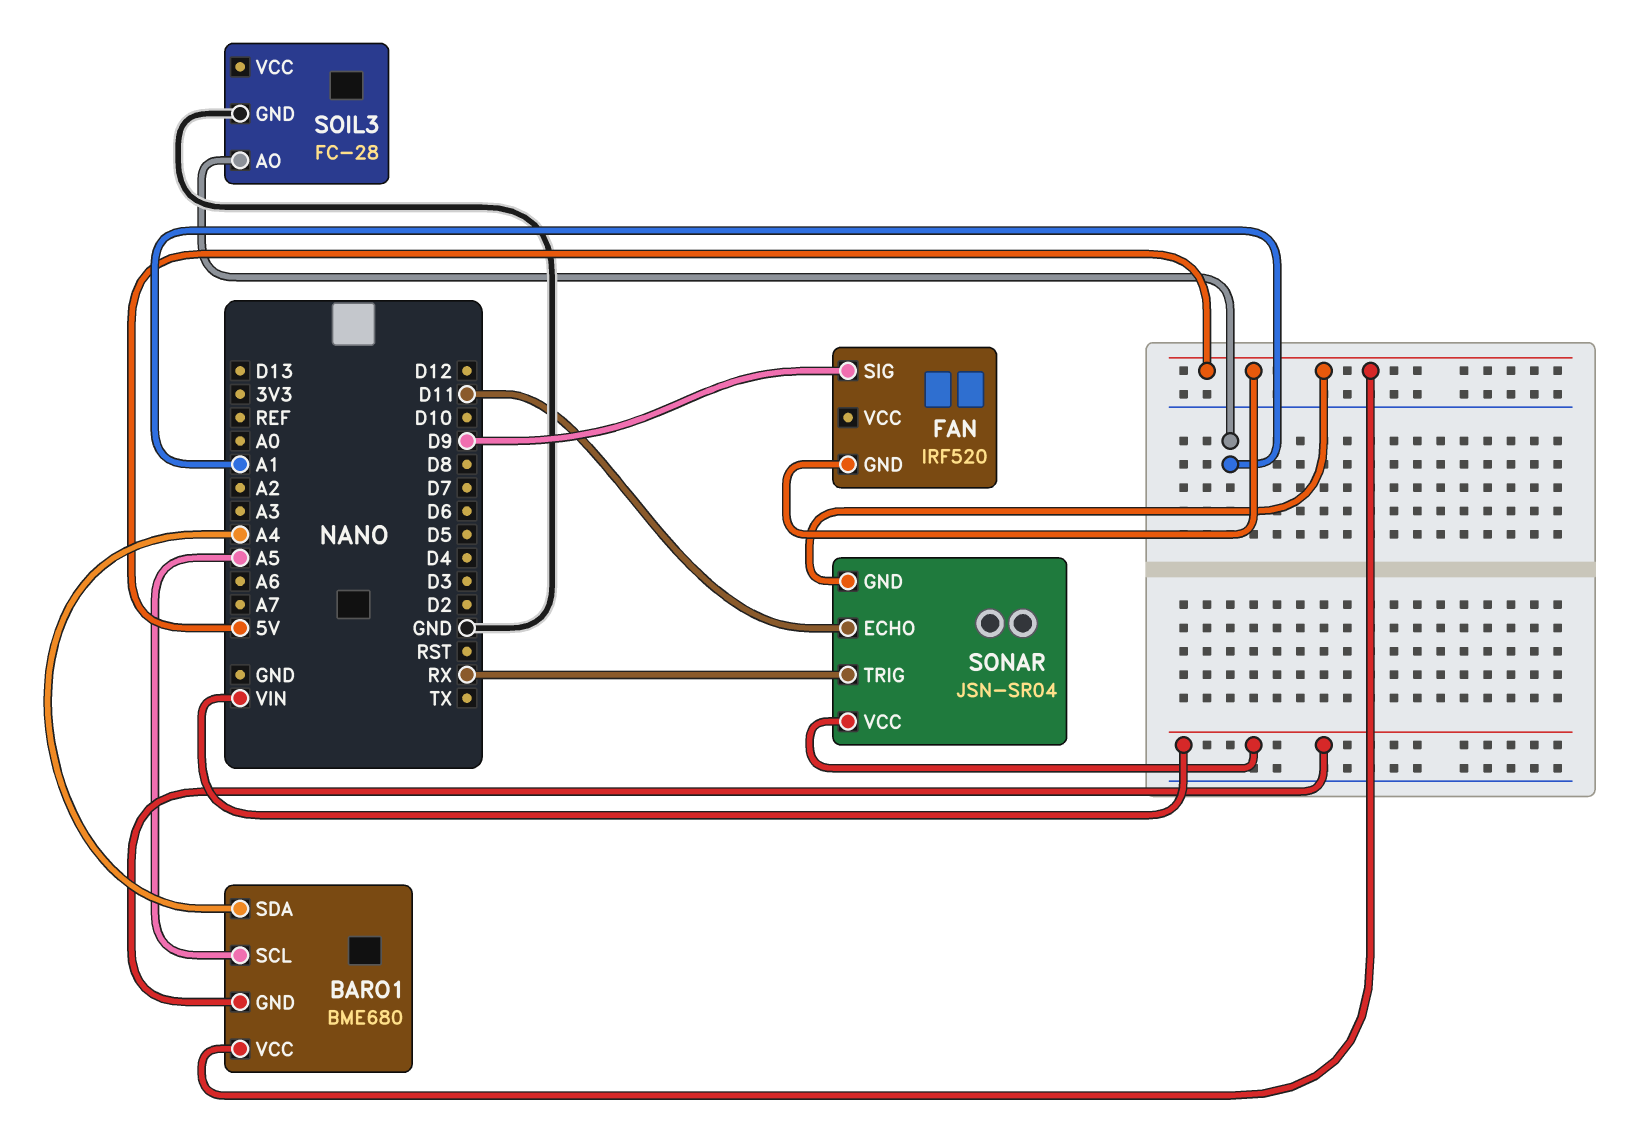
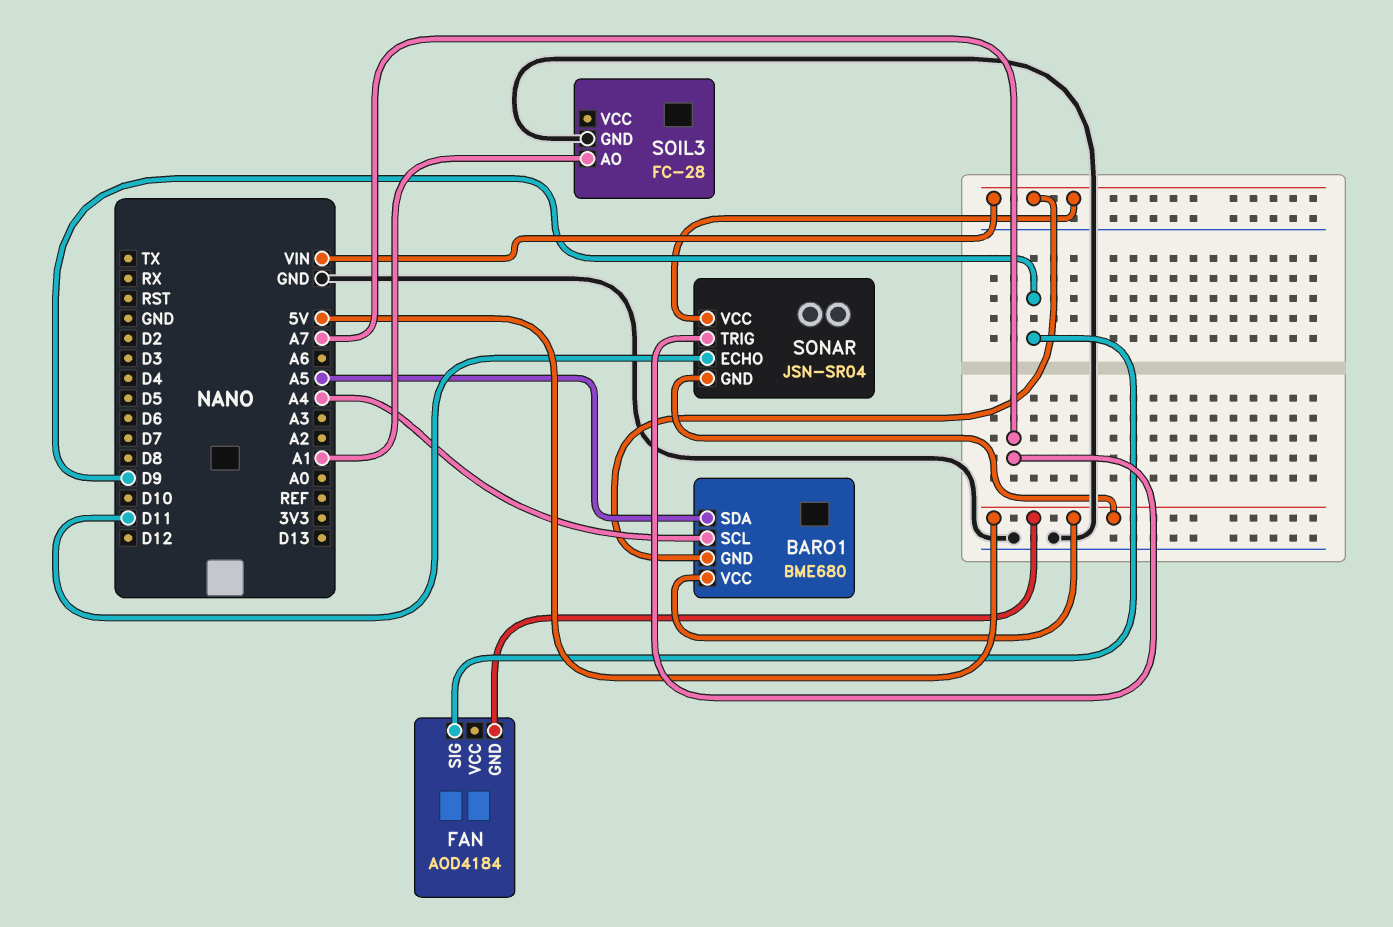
BARO1 pin SCL: A5 -> A4
BARO1 pin SDA: A4 -> A5
FAN: IRF520 -> AOD4184
SONAR pin TRIG: RX -> A7

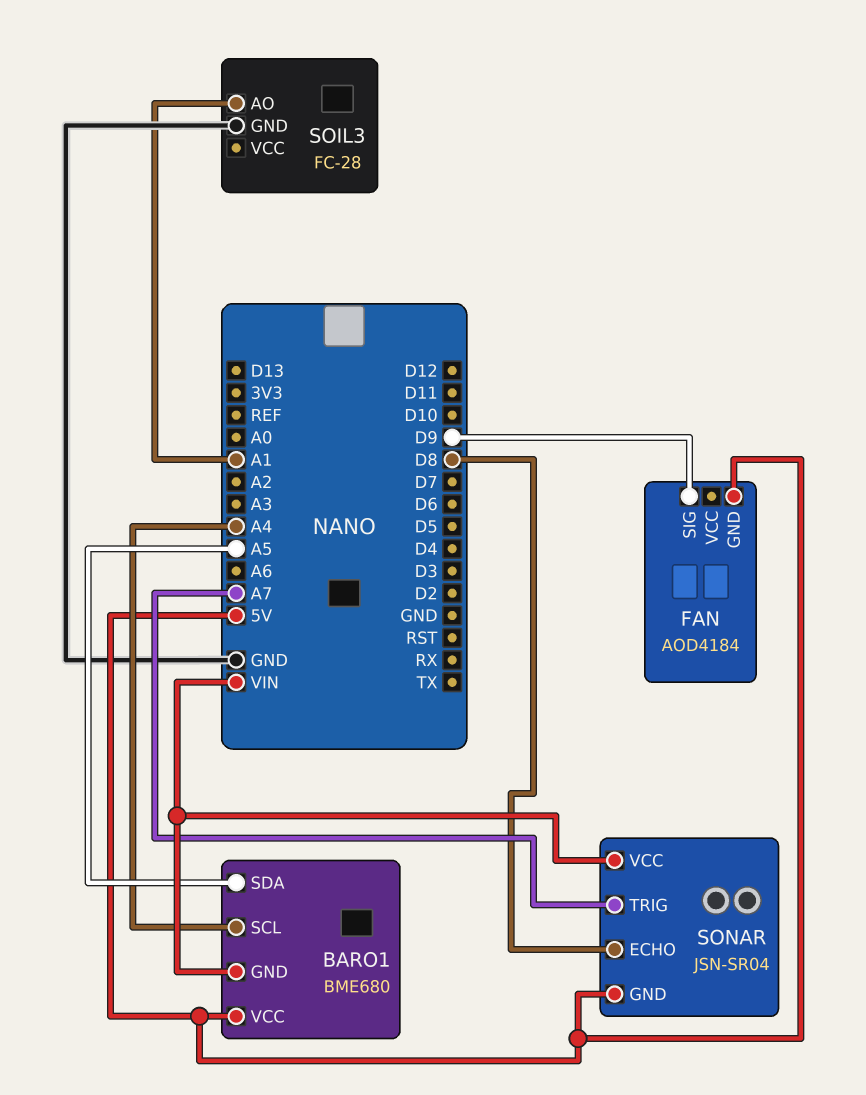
SONAR pin ECHO: D11 -> D8

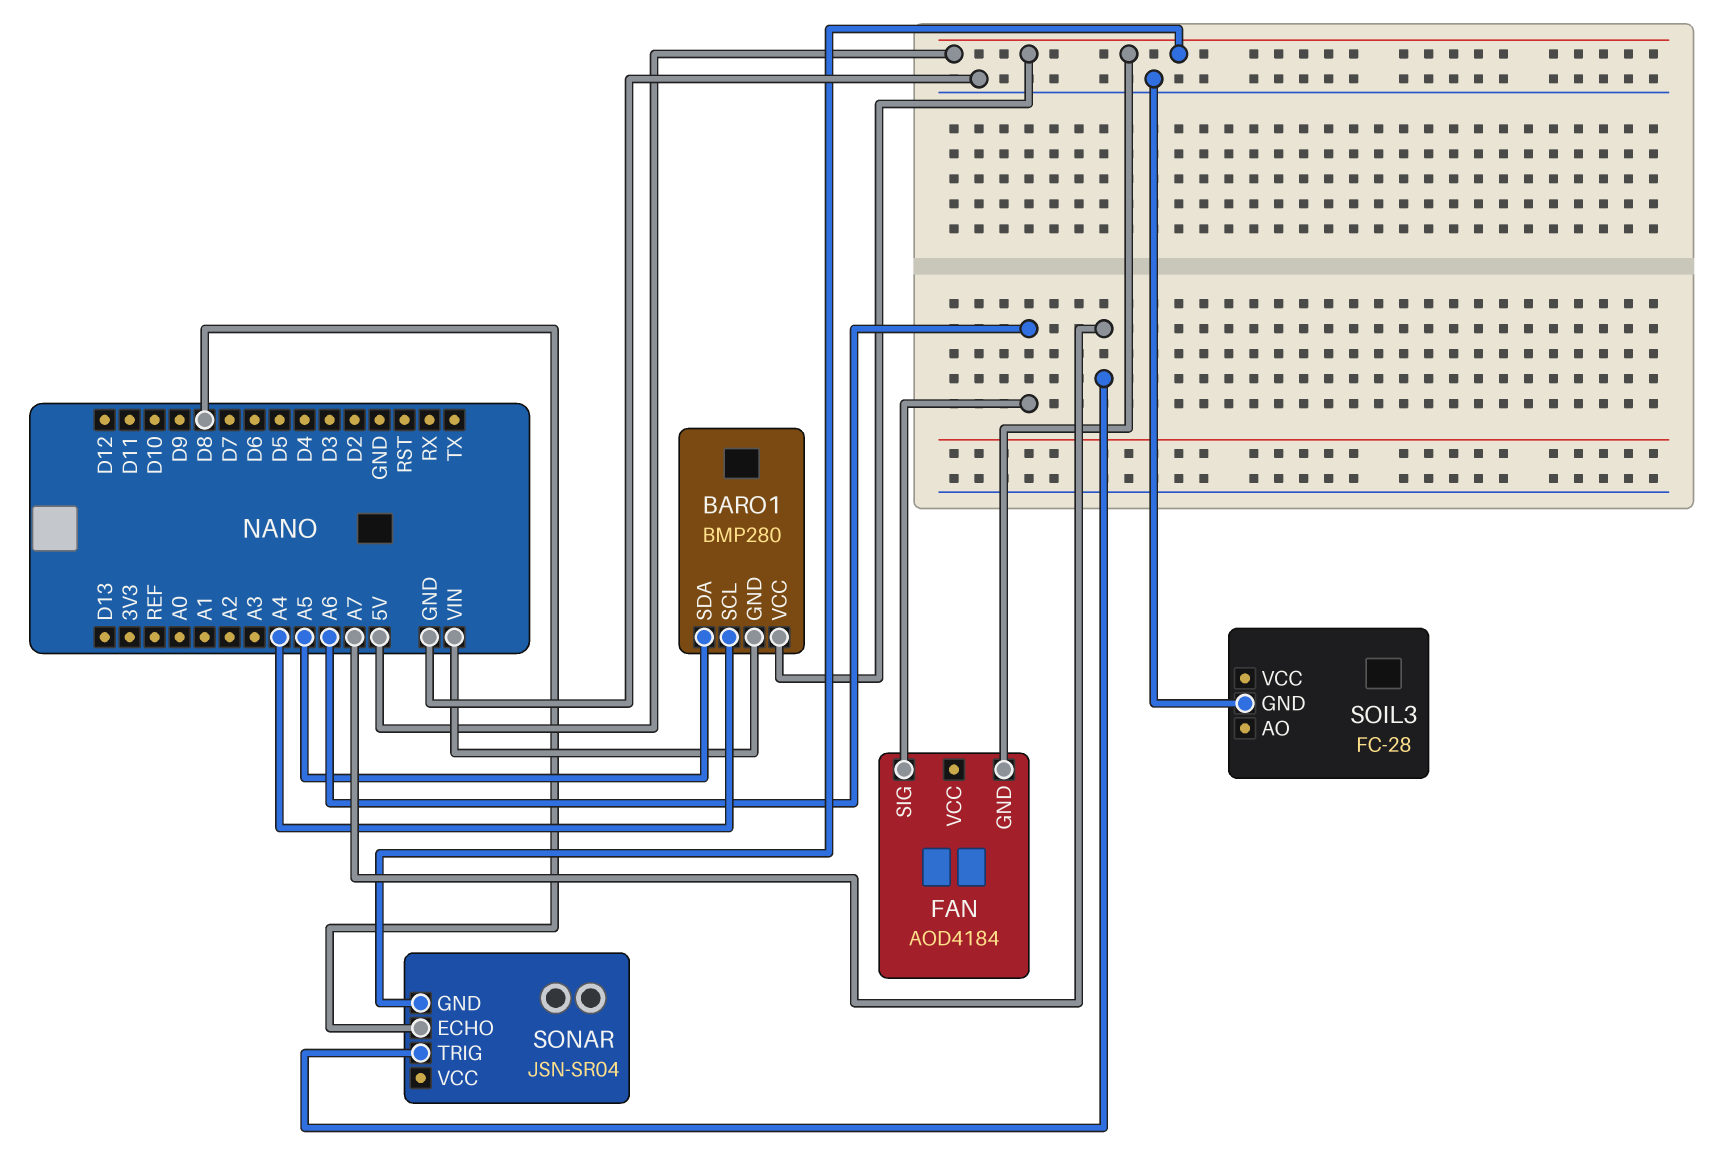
BARO1: BME680 -> BMP280
FAN pin SIG: D9 -> A6
SOIL3 pin AO: A1 -> none
SONAR pin VCC: VIN -> none

